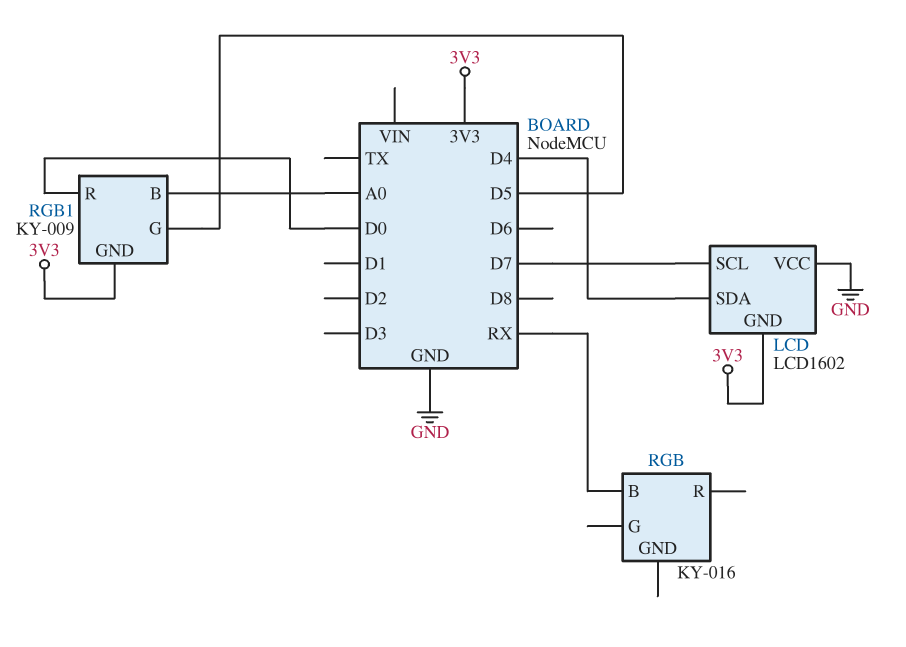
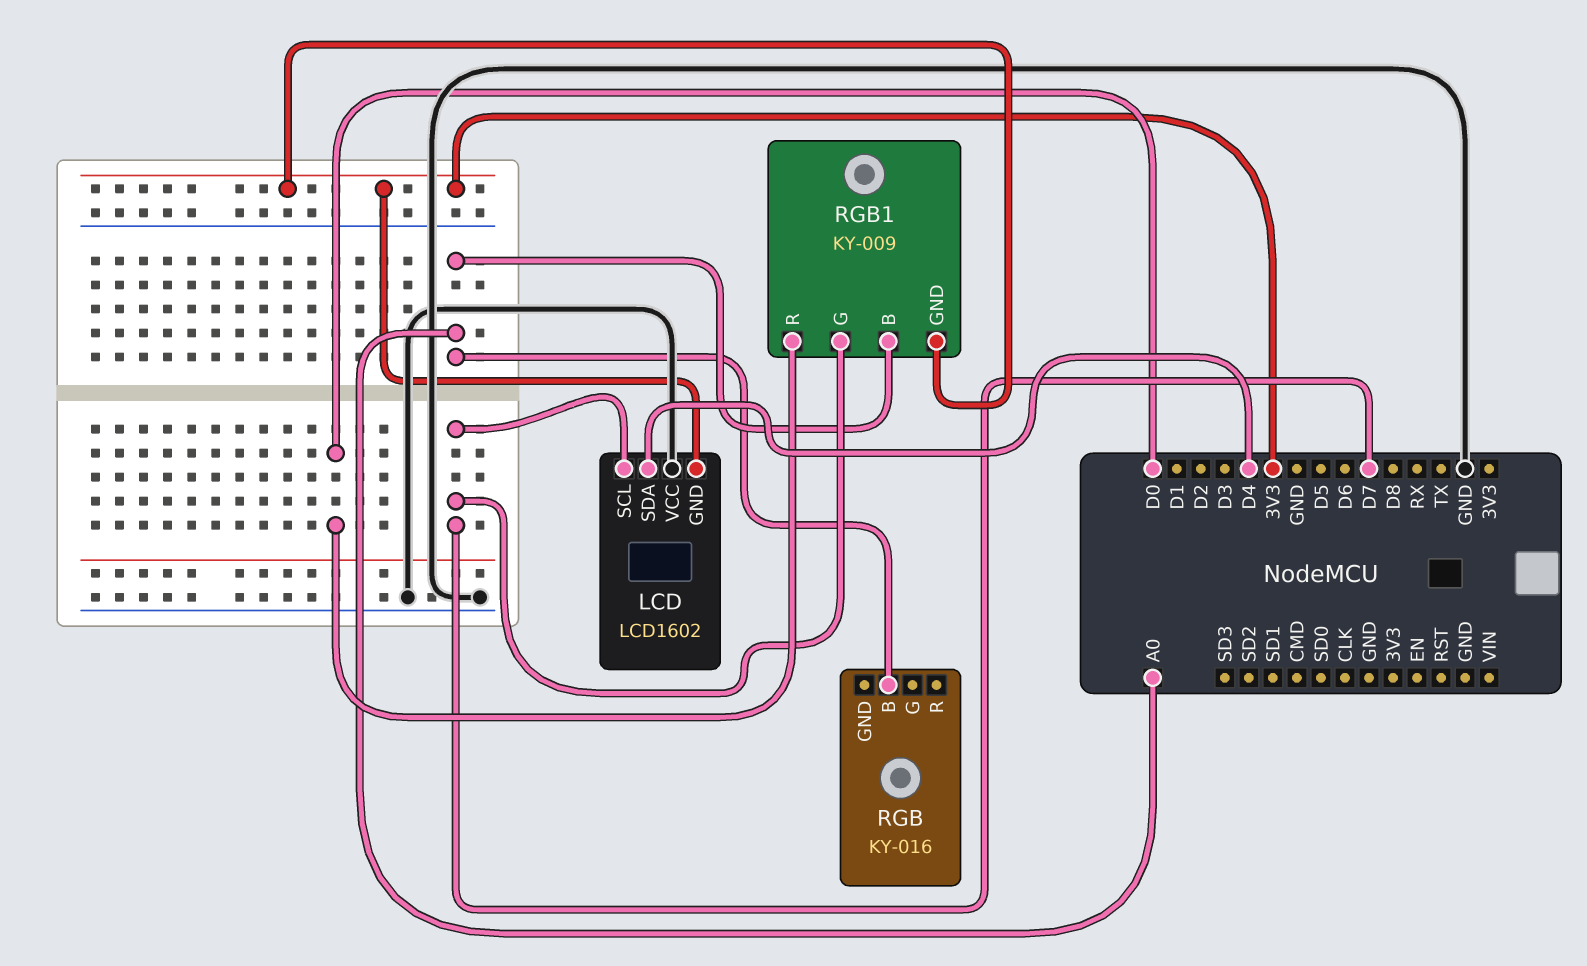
RGB pin B: RX -> A0
RGB1 pin G: D5 -> D7

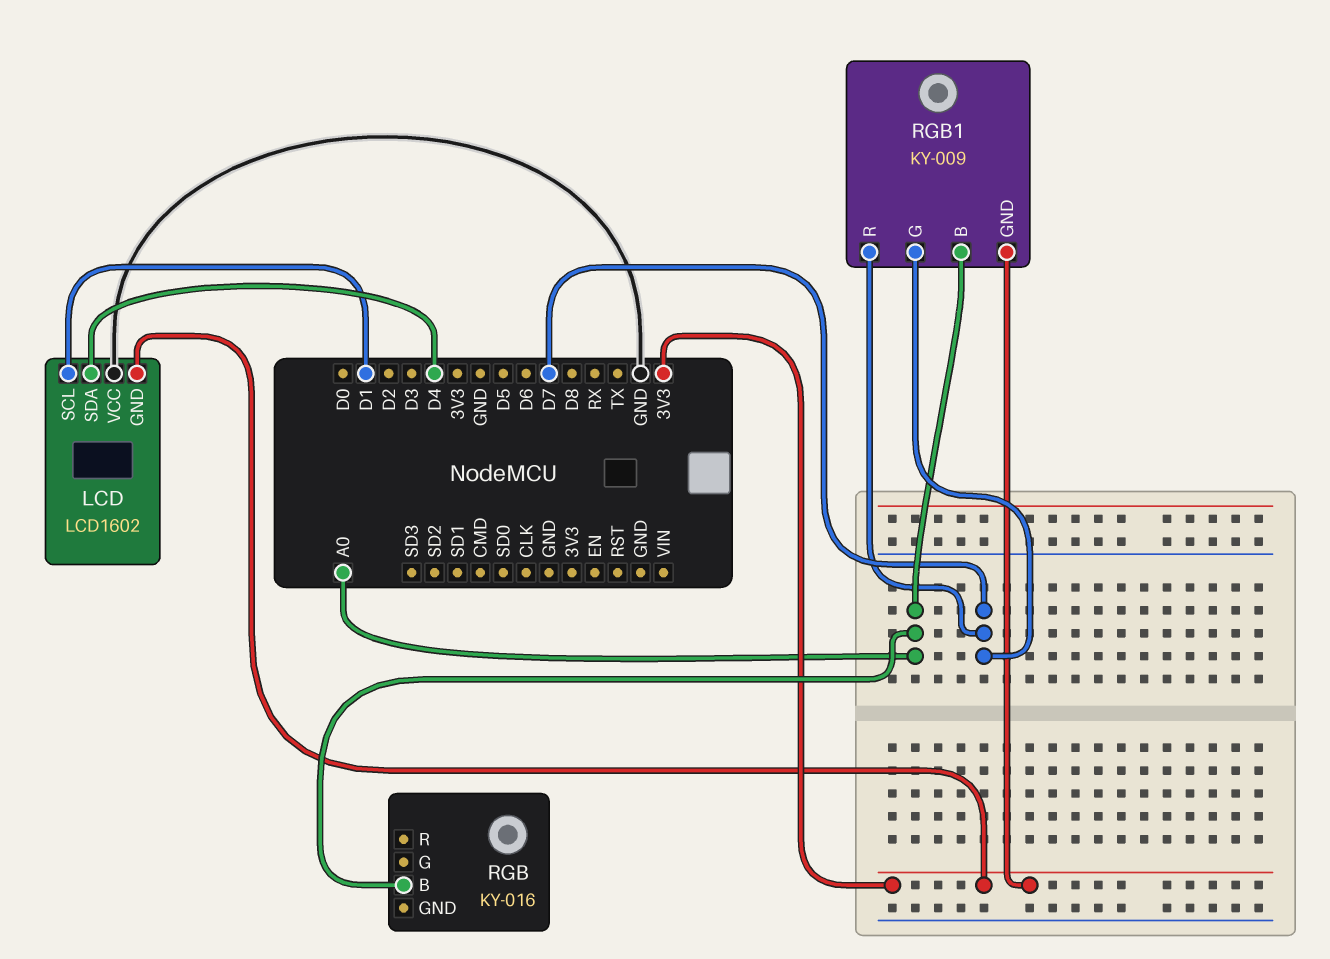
LCD pin SCL: D7 -> D1
RGB1 pin R: D0 -> D7

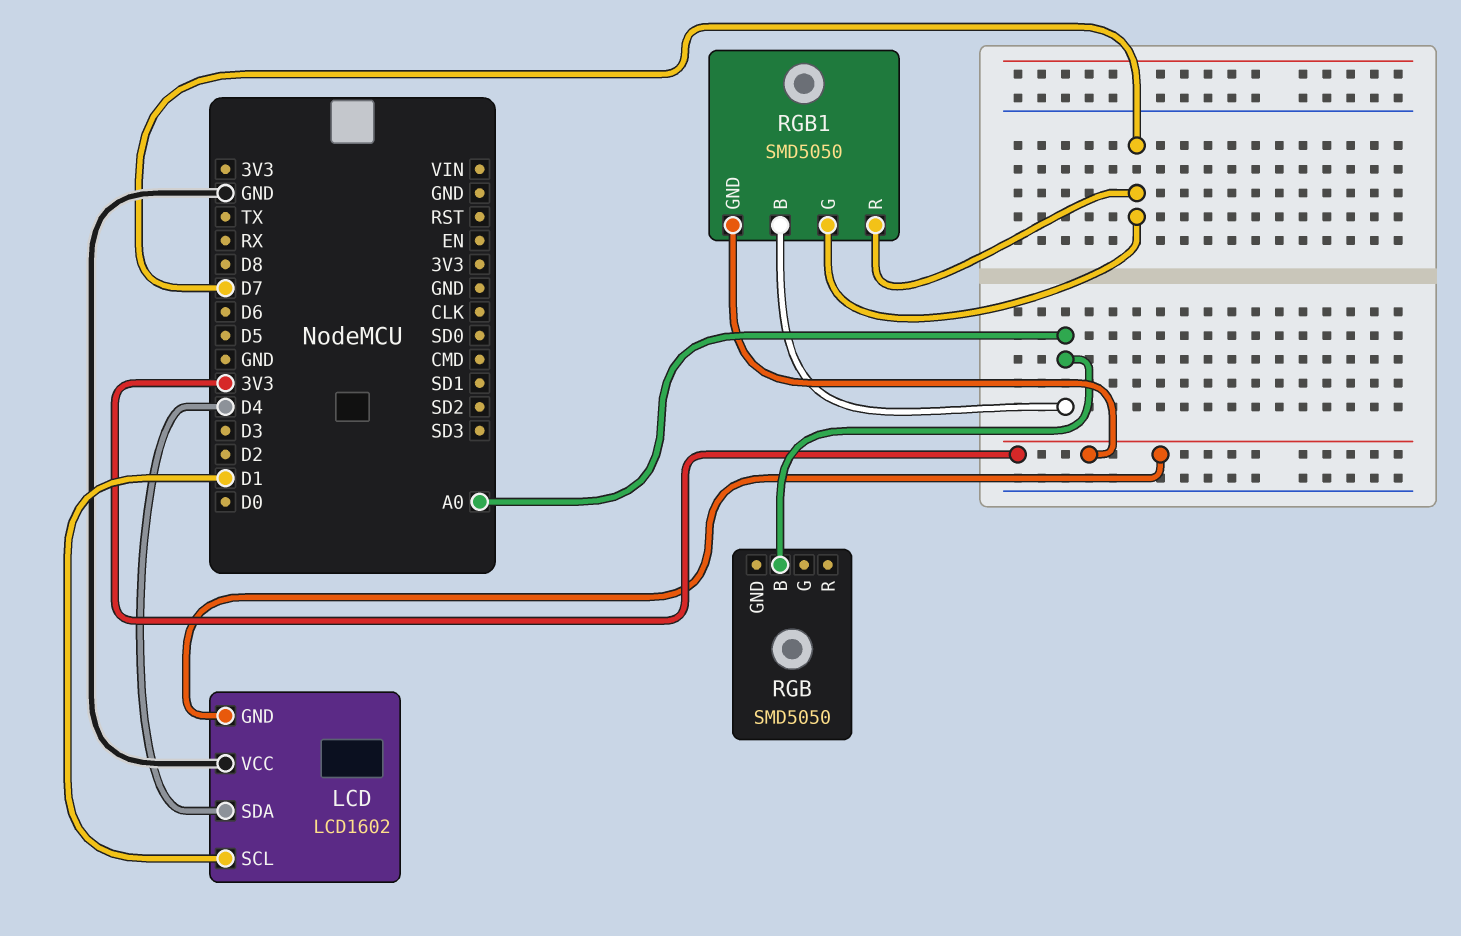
RGB: KY-016 -> SMD5050
RGB1: KY-009 -> SMD5050

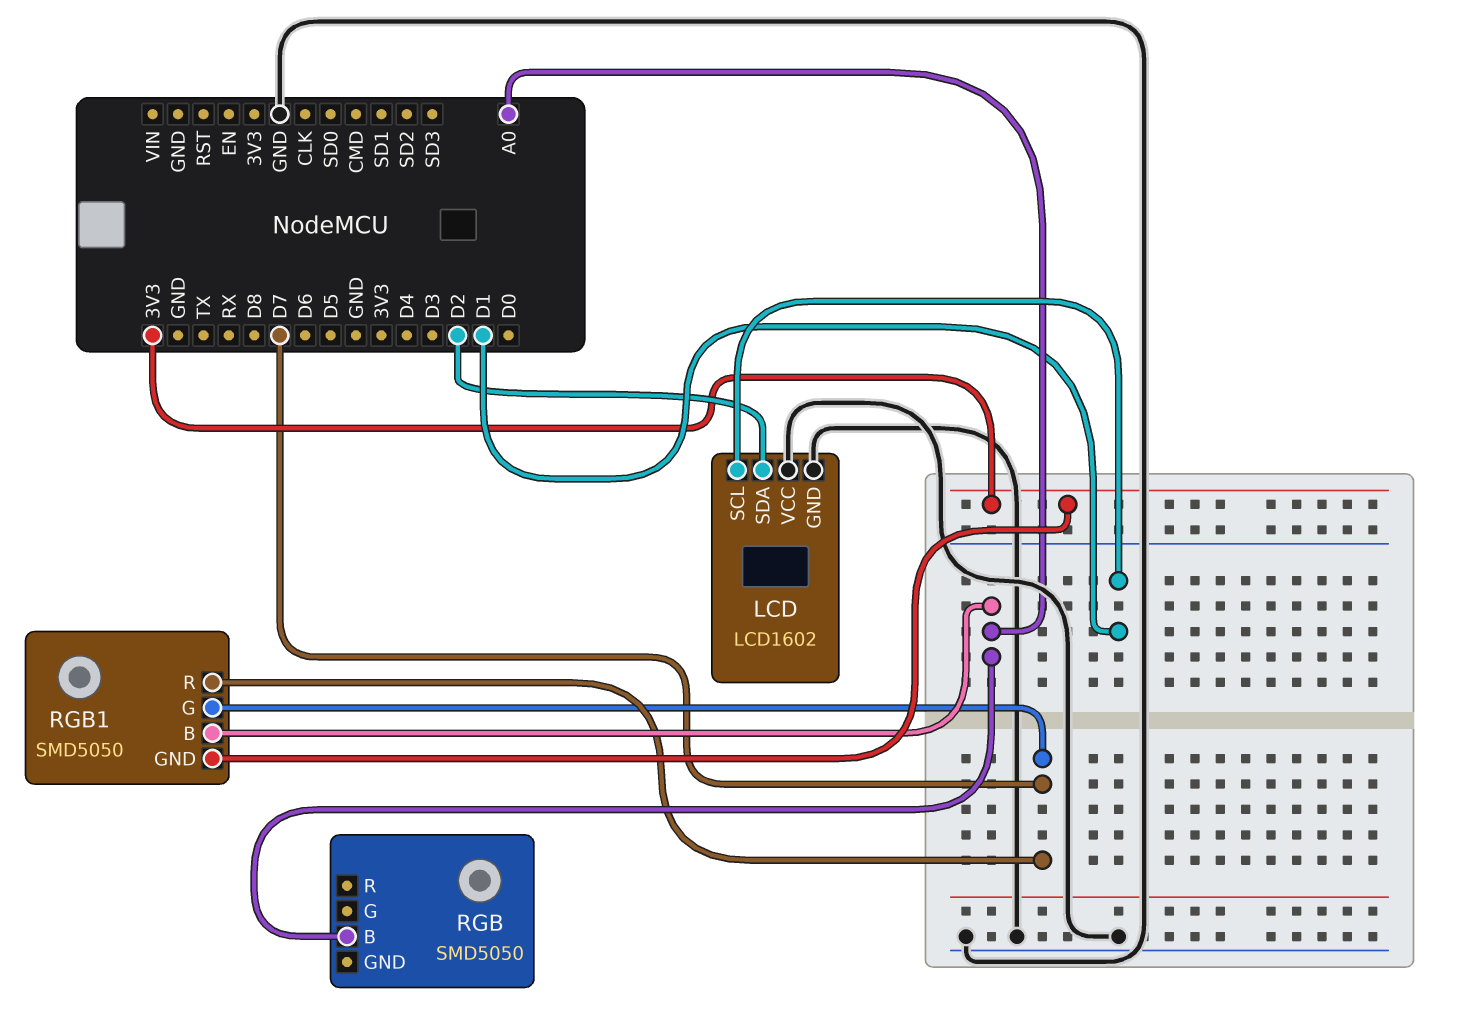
LCD pin GND: 3V3 -> GND
LCD pin SDA: D4 -> D2

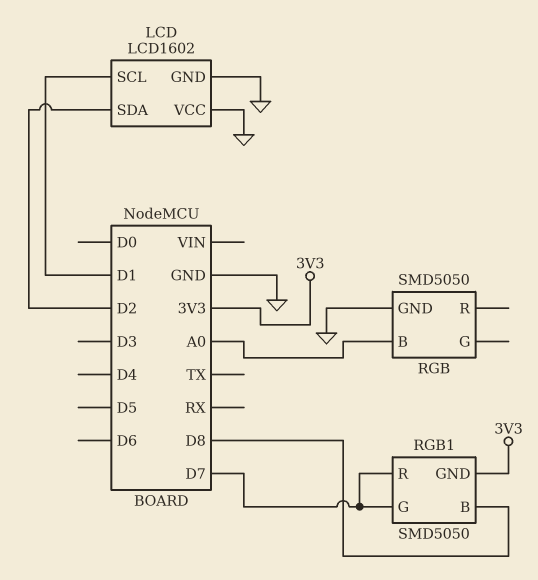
RGB pin GND: none -> GND
RGB1 pin B: A0 -> D8

